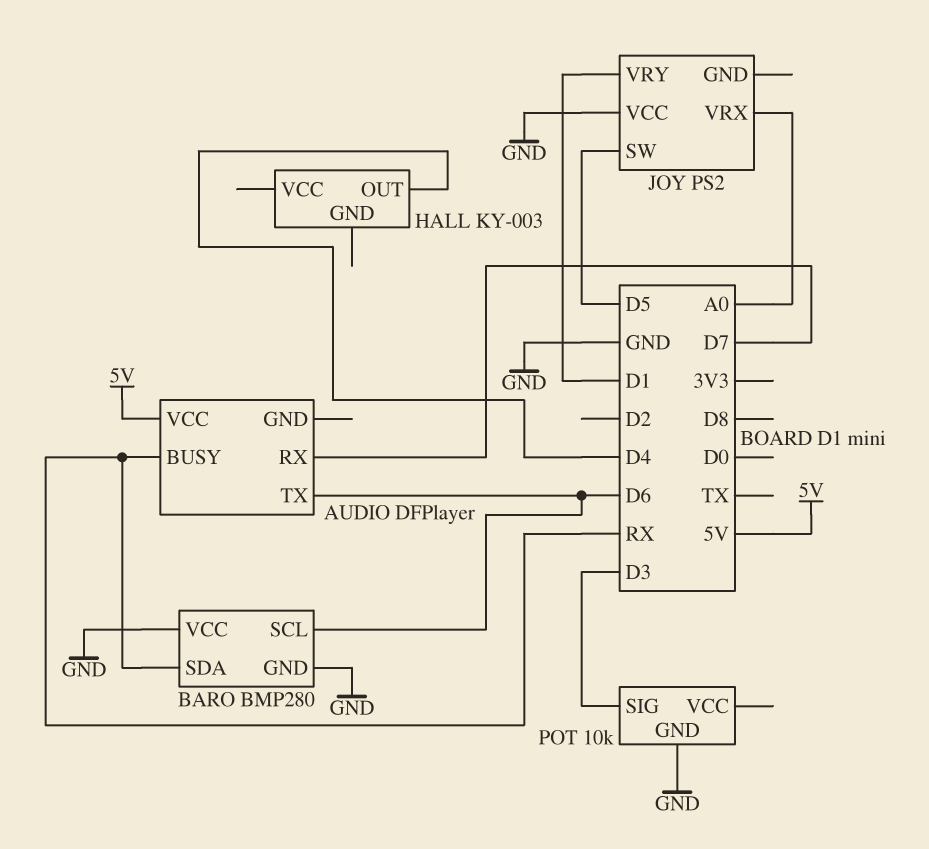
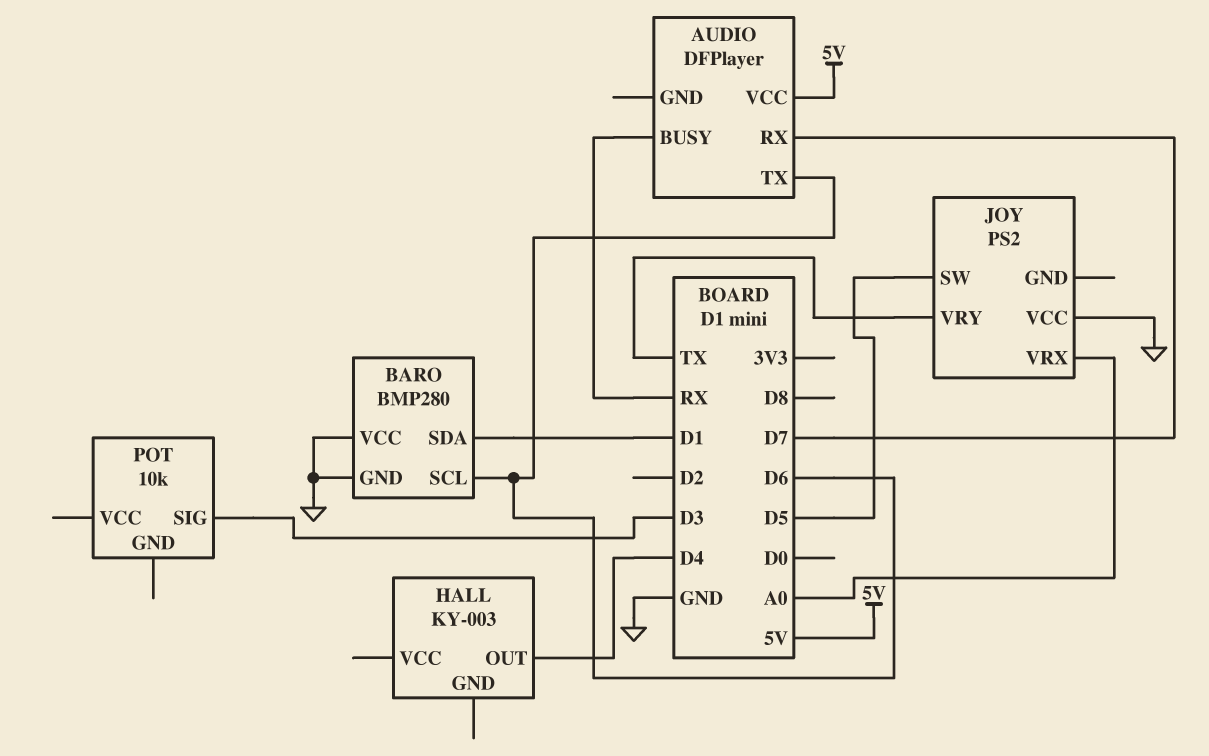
BARO pin SDA: RX -> D1
JOY pin VRY: D1 -> TX
POT pin GND: GND -> none

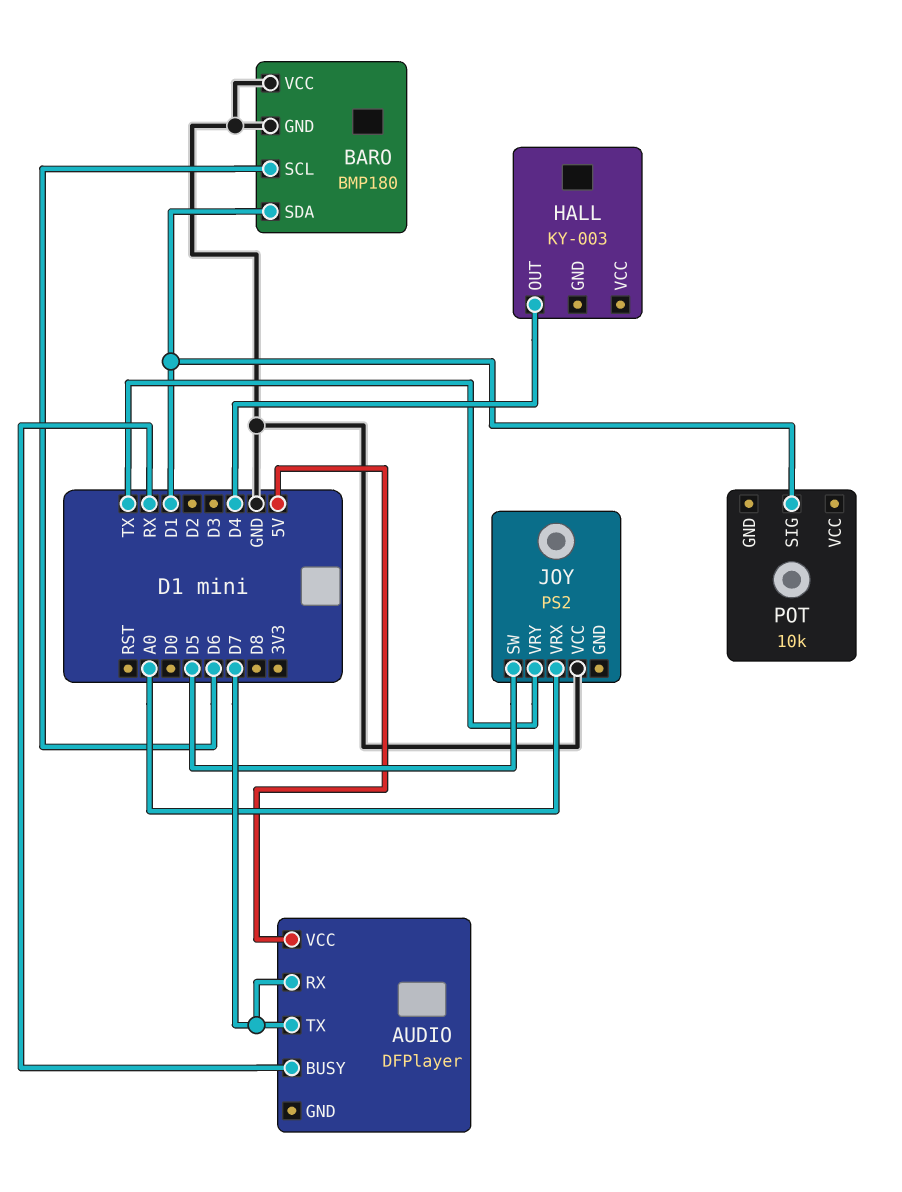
AUDIO pin TX: D6 -> D7
BARO: BMP280 -> BMP180
POT pin SIG: D3 -> D1

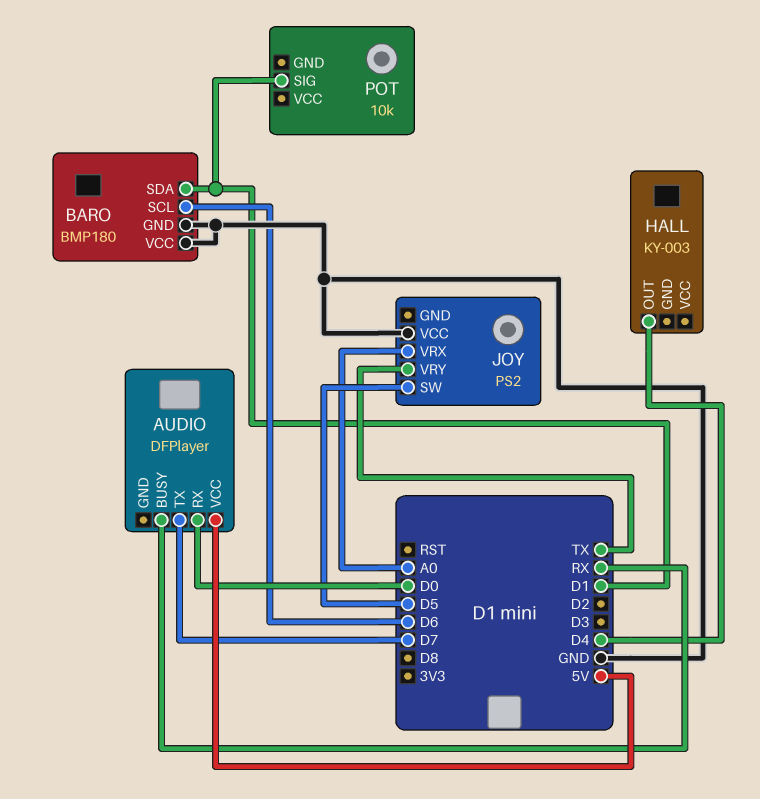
AUDIO pin RX: D7 -> D0

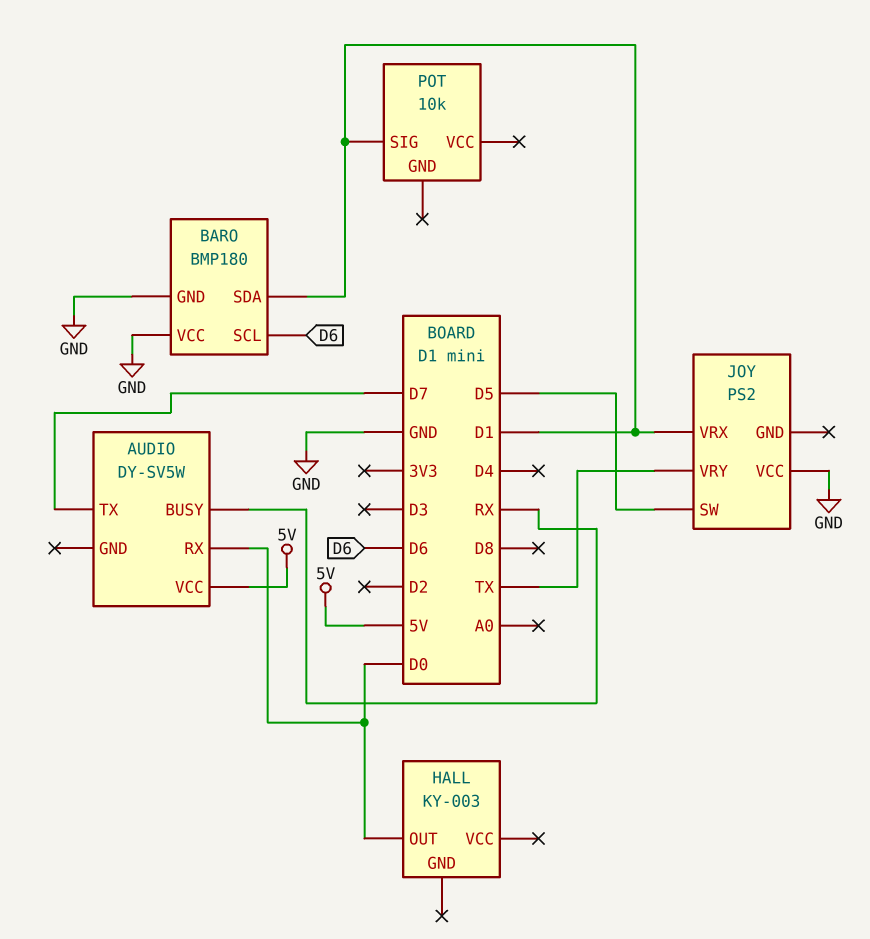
AUDIO: DFPlayer -> DY-SV5W
HALL pin OUT: D4 -> D0
JOY pin VRX: A0 -> D1

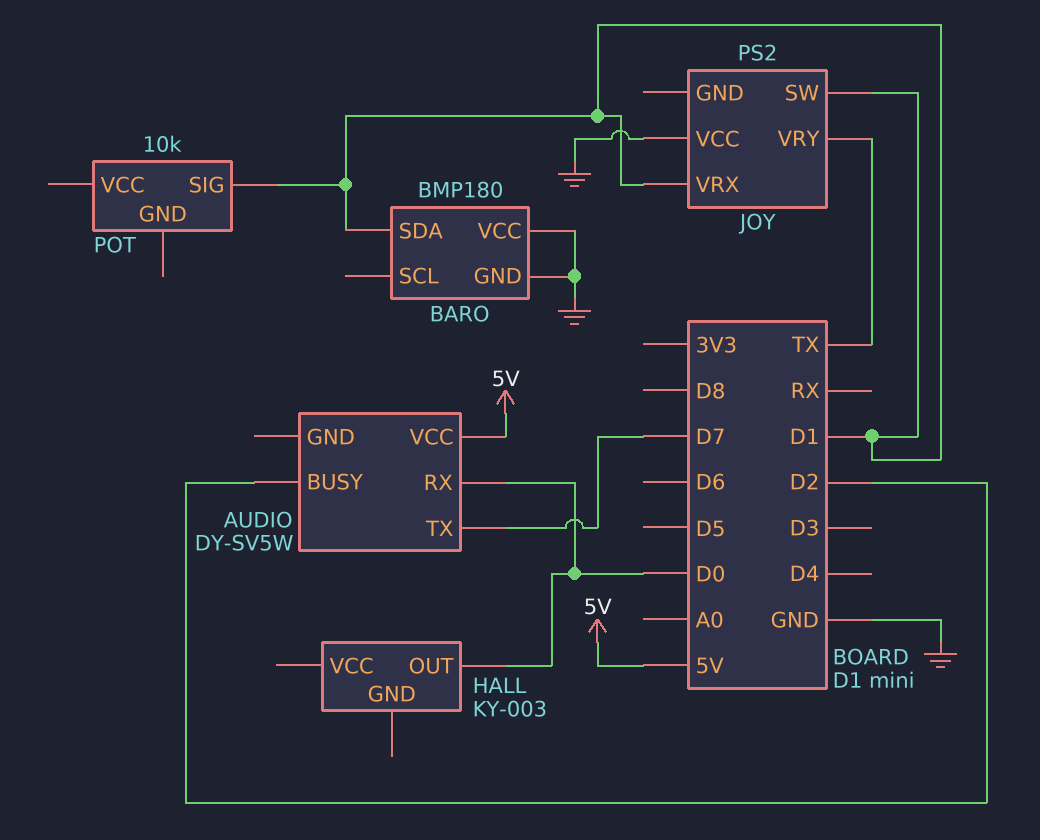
AUDIO pin BUSY: RX -> D2
BARO pin SCL: D6 -> none
JOY pin SW: D5 -> D1

